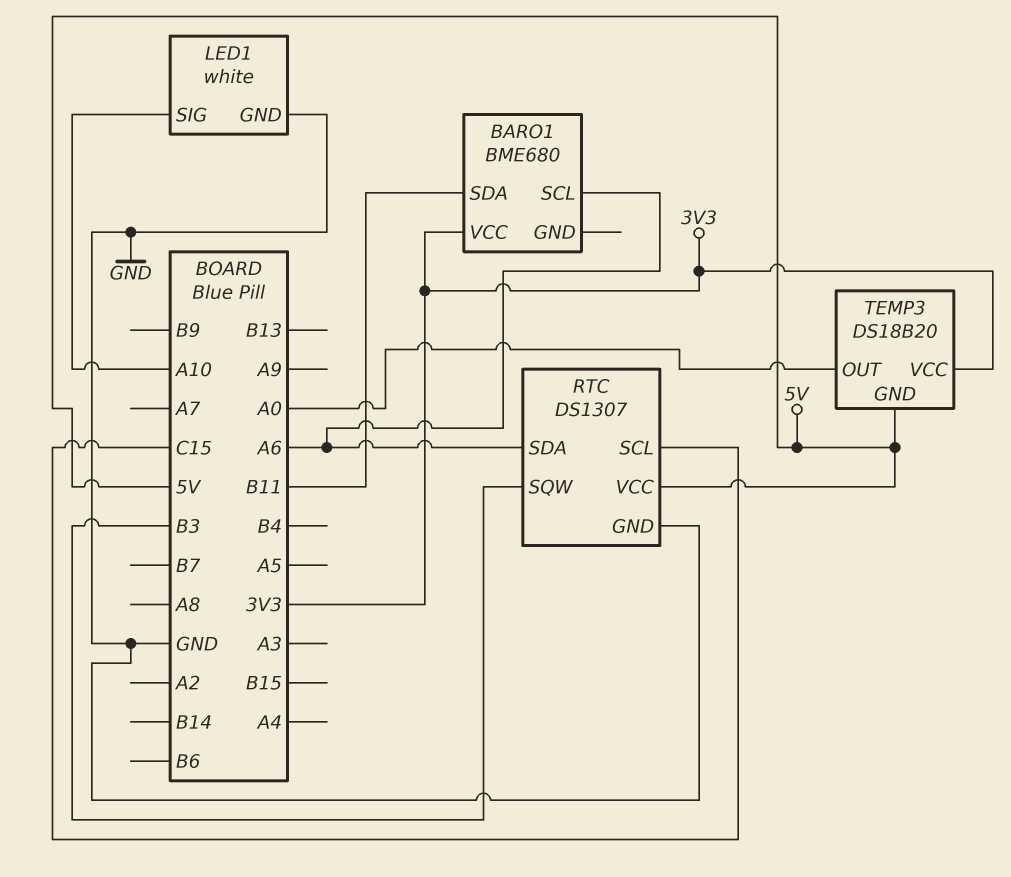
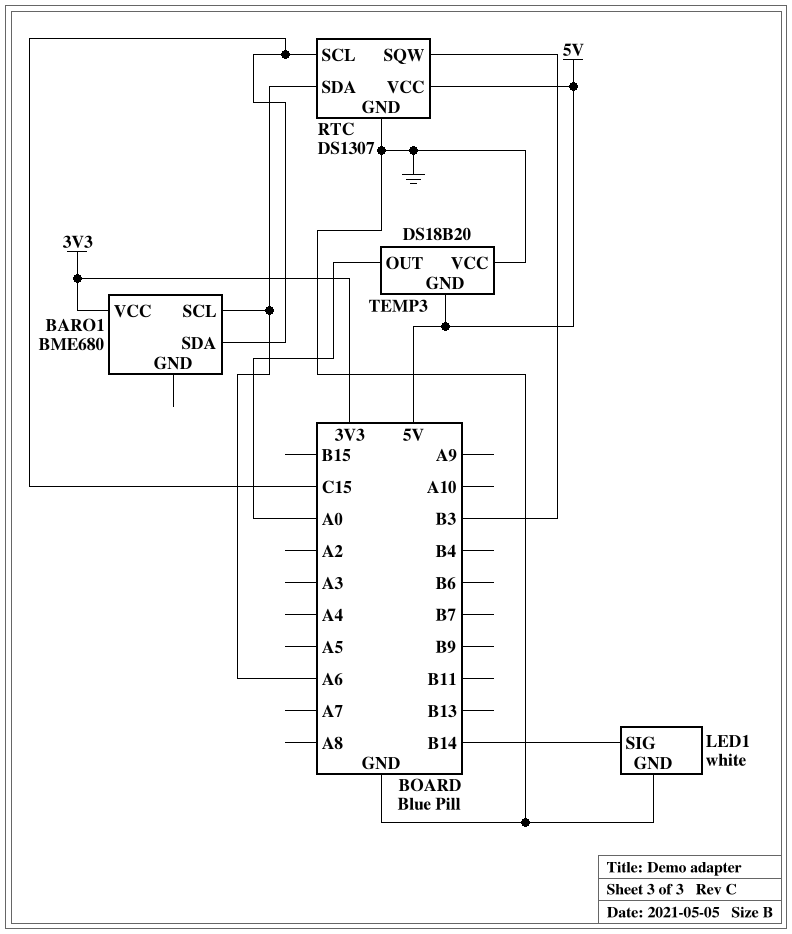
BARO1 pin SDA: B11 -> C15
LED1 pin SIG: A10 -> B14
TEMP3 pin VCC: 3V3 -> GND

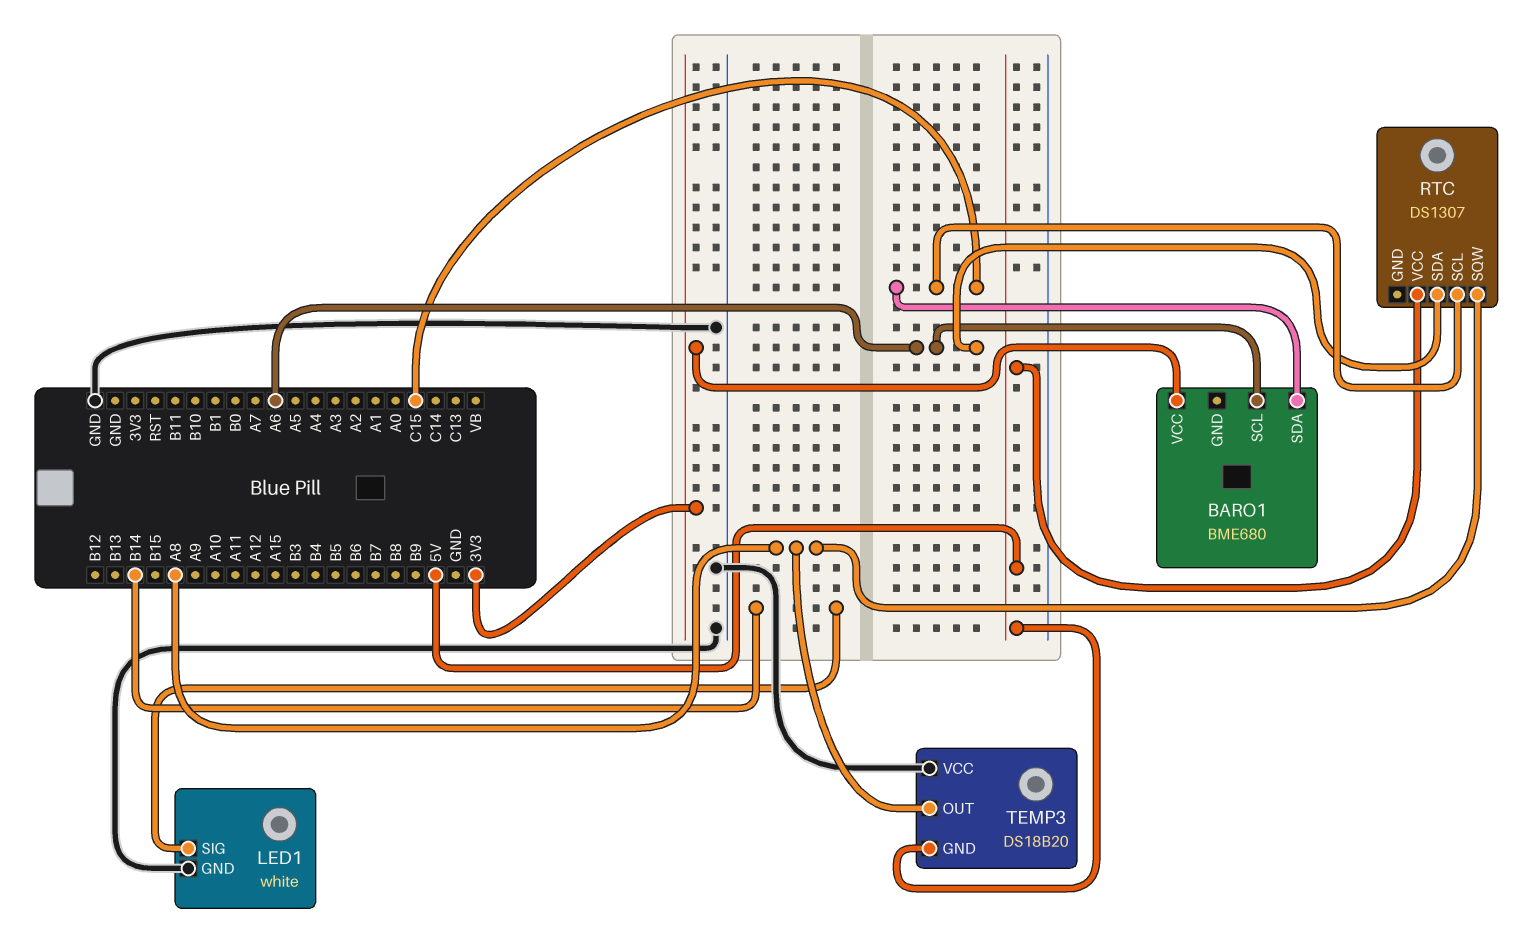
RTC pin GND: GND -> none
RTC pin SQW: B3 -> A8
TEMP3 pin OUT: A0 -> A8

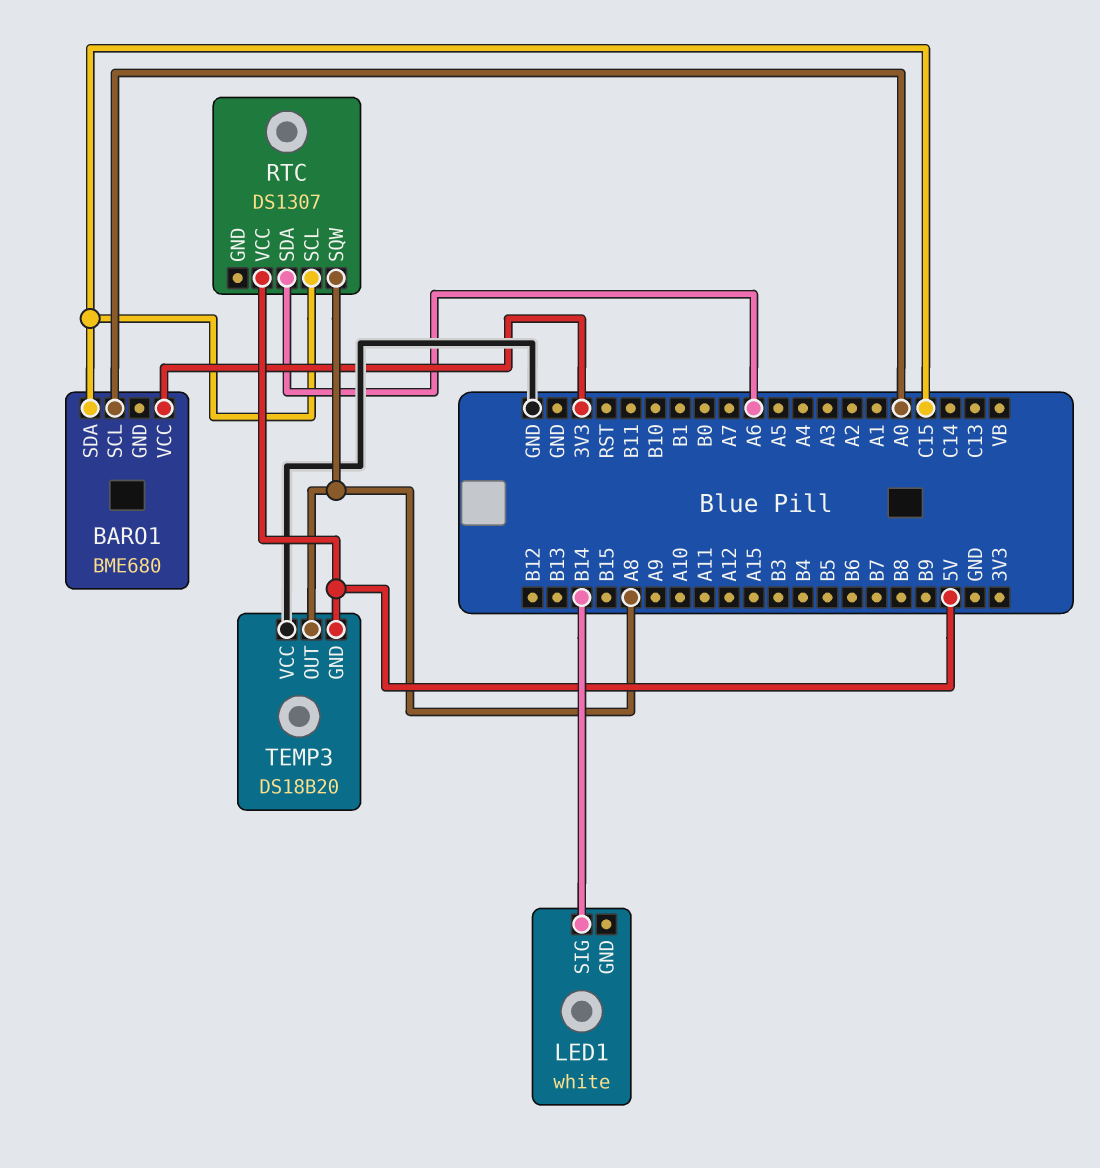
BARO1 pin SCL: A6 -> A0
LED1 pin GND: GND -> none

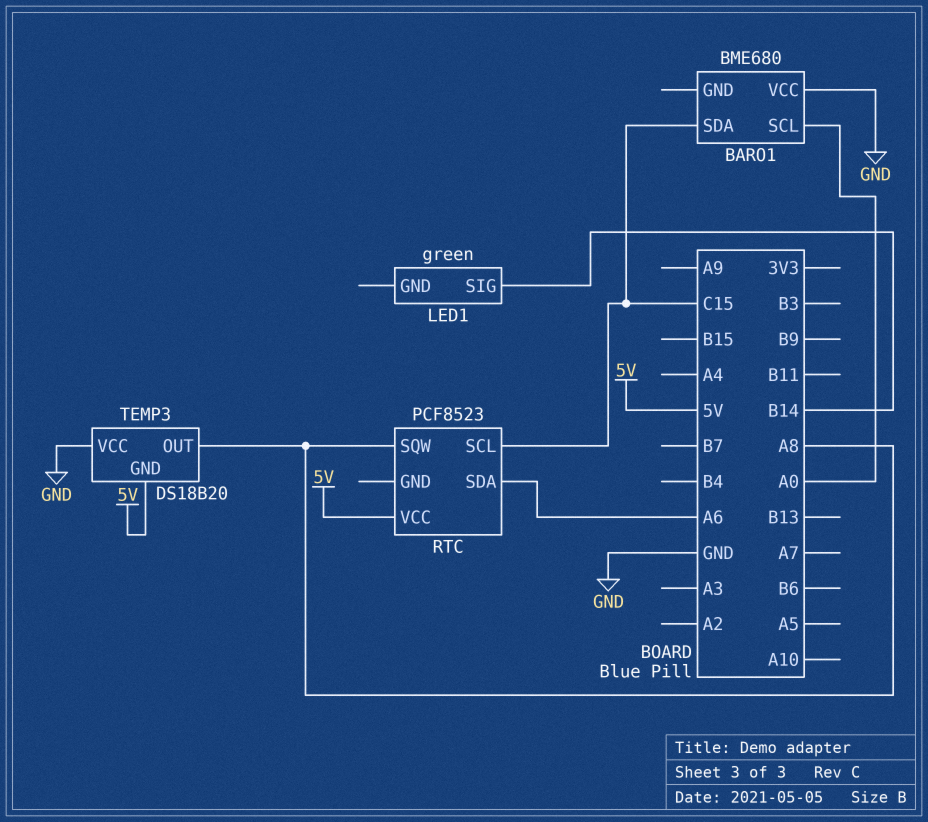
BARO1 pin VCC: 3V3 -> GND
LED1: white -> green
RTC: DS1307 -> PCF8523

